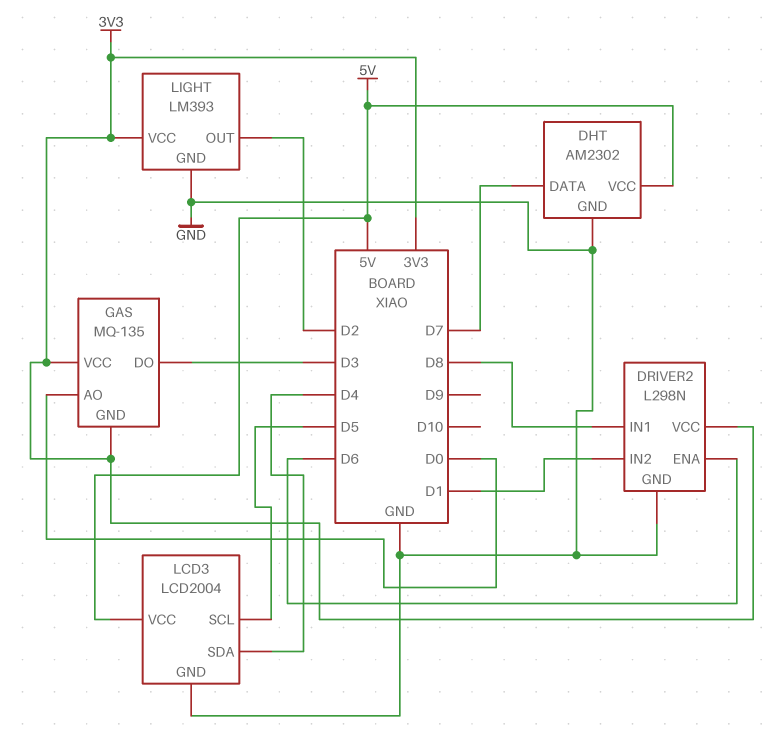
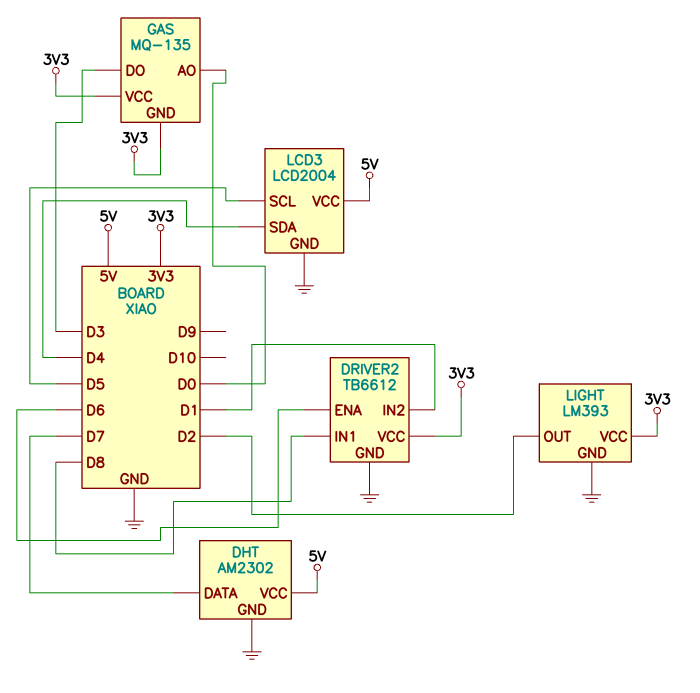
DRIVER2: L298N -> TB6612

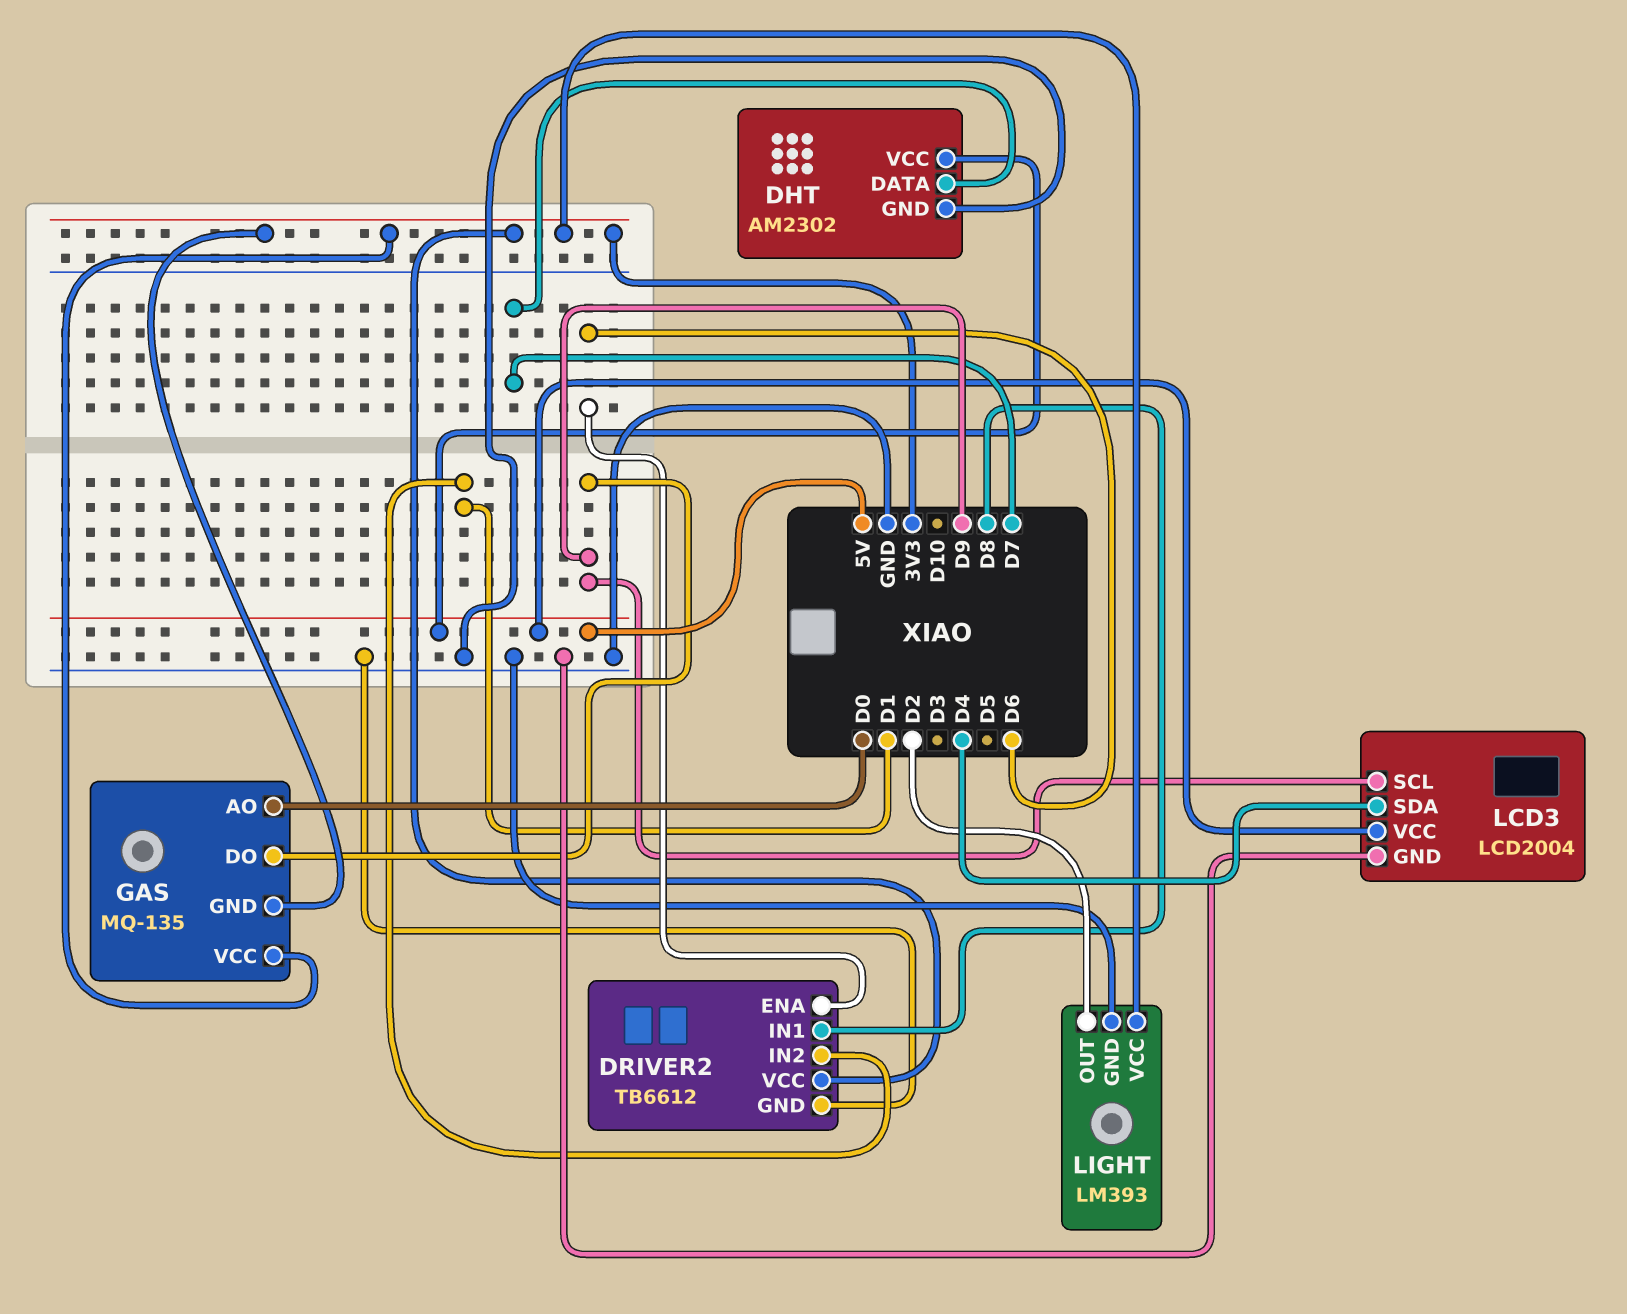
GAS pin DO: D3 -> D9
LCD3 pin SCL: D5 -> D9

